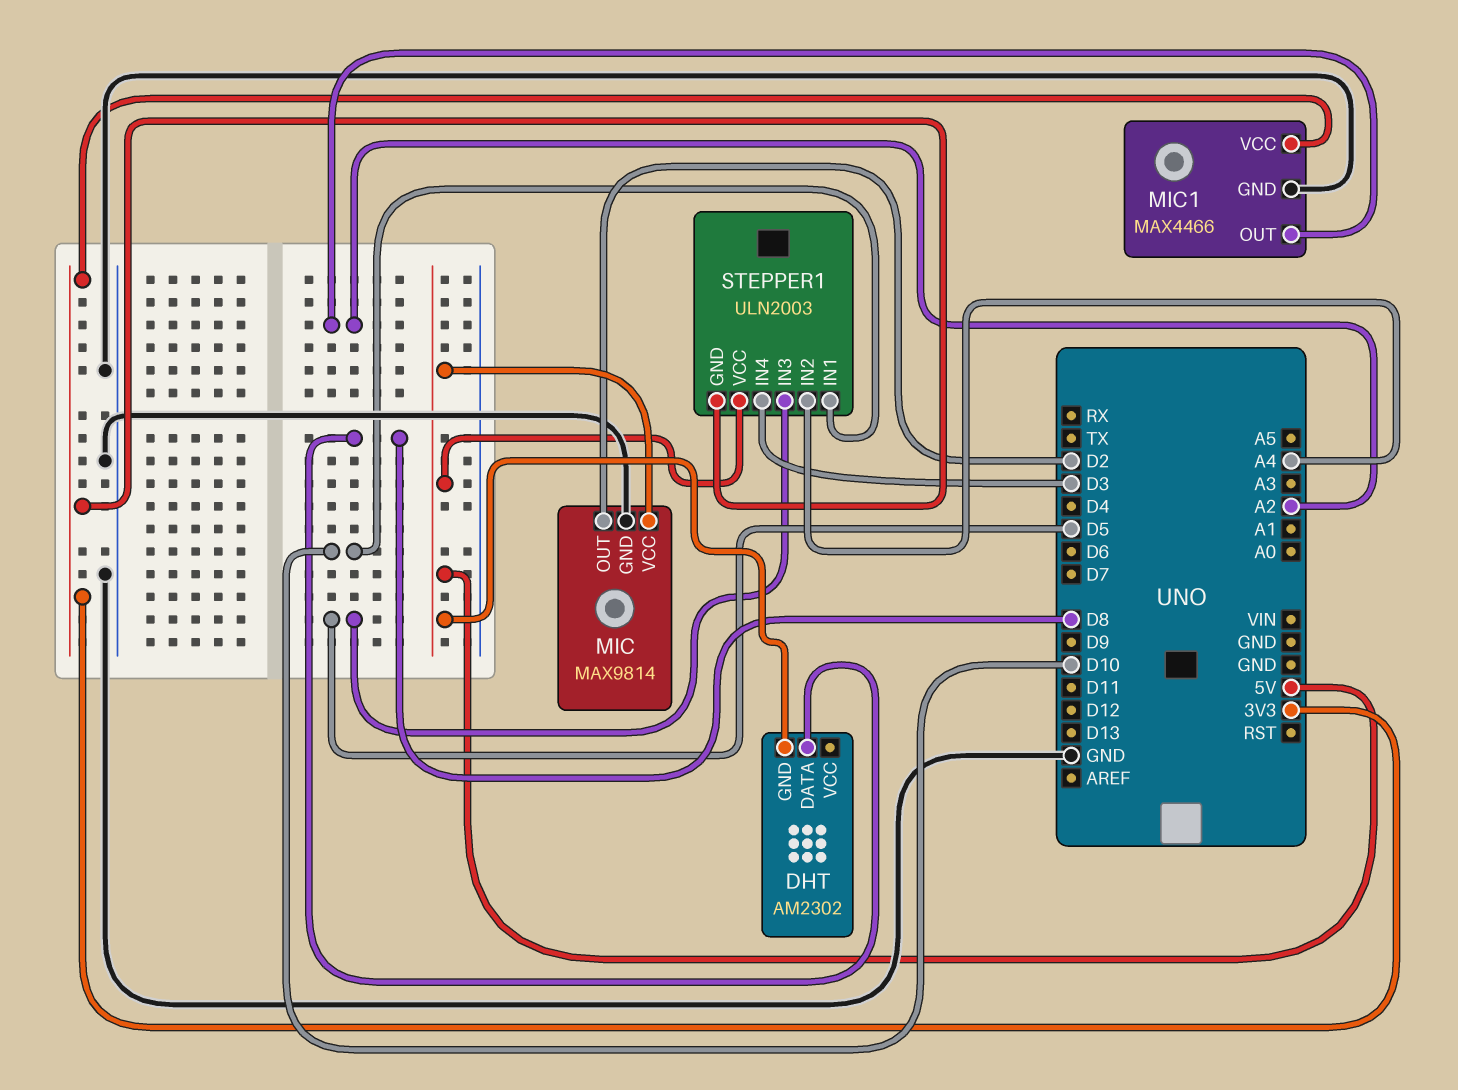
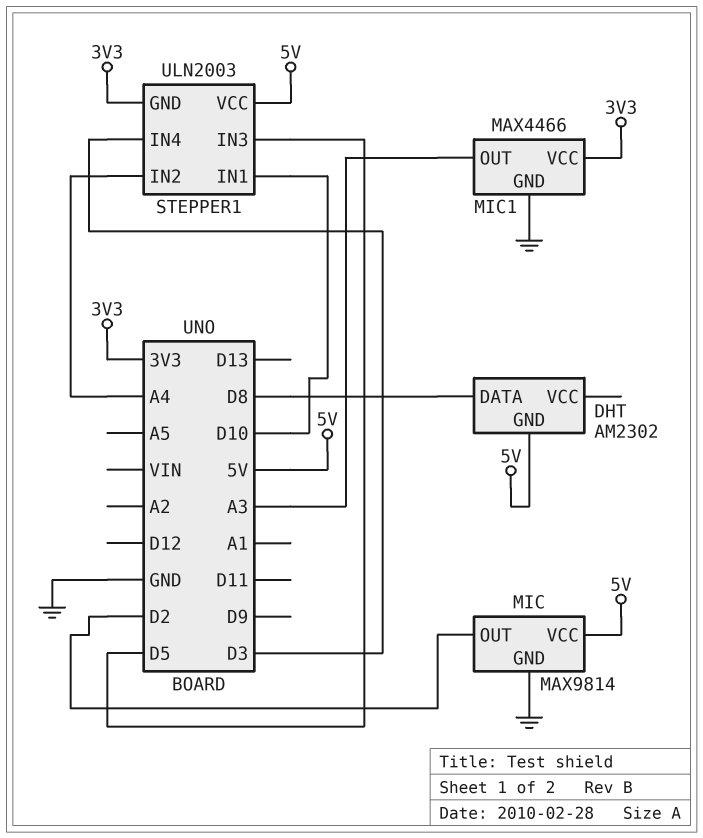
MIC1 pin OUT: A2 -> A3

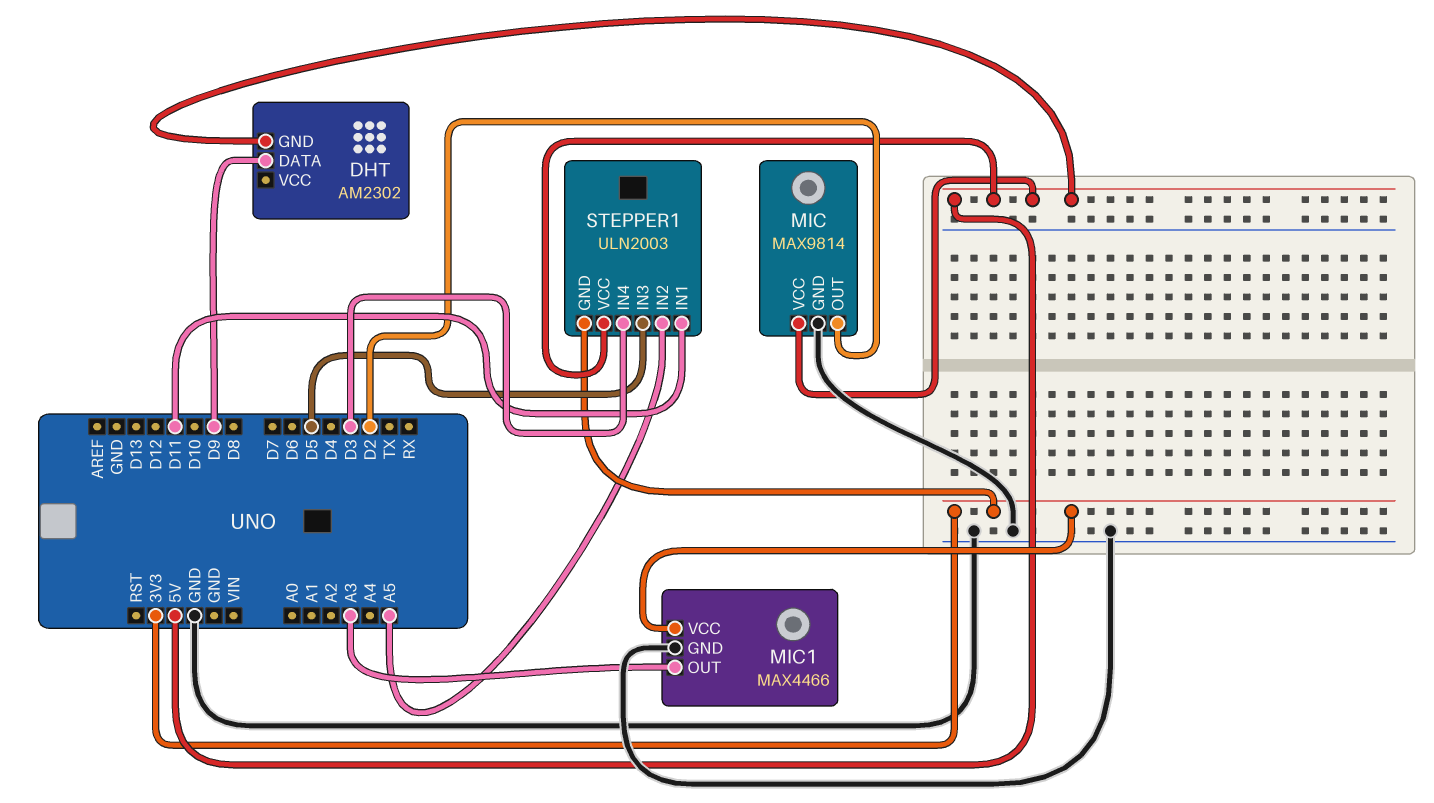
DHT pin DATA: D8 -> D9
STEPPER1 pin IN1: D10 -> D11
STEPPER1 pin IN2: A4 -> A5

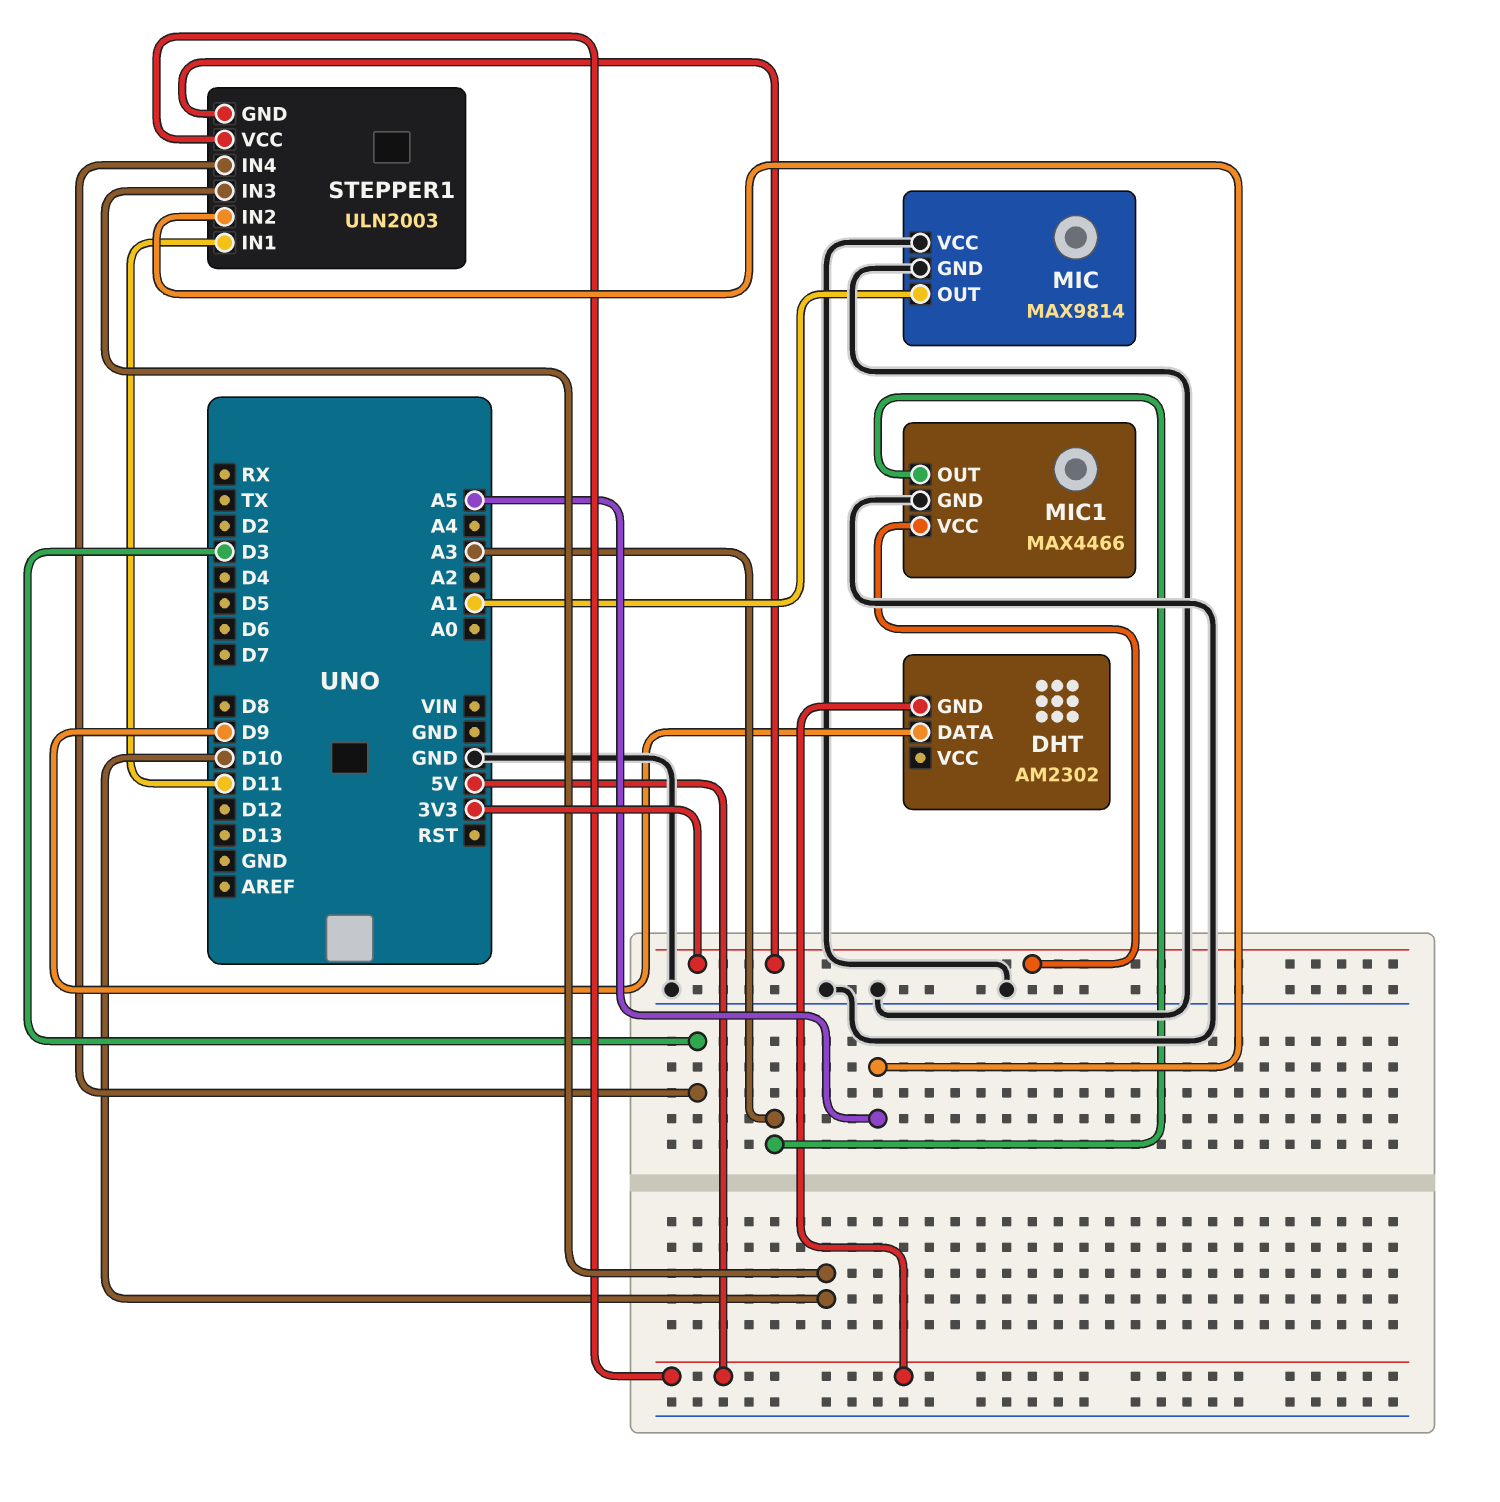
MIC pin OUT: D2 -> A1
MIC pin VCC: 5V -> GND
STEPPER1 pin IN3: D5 -> D10

